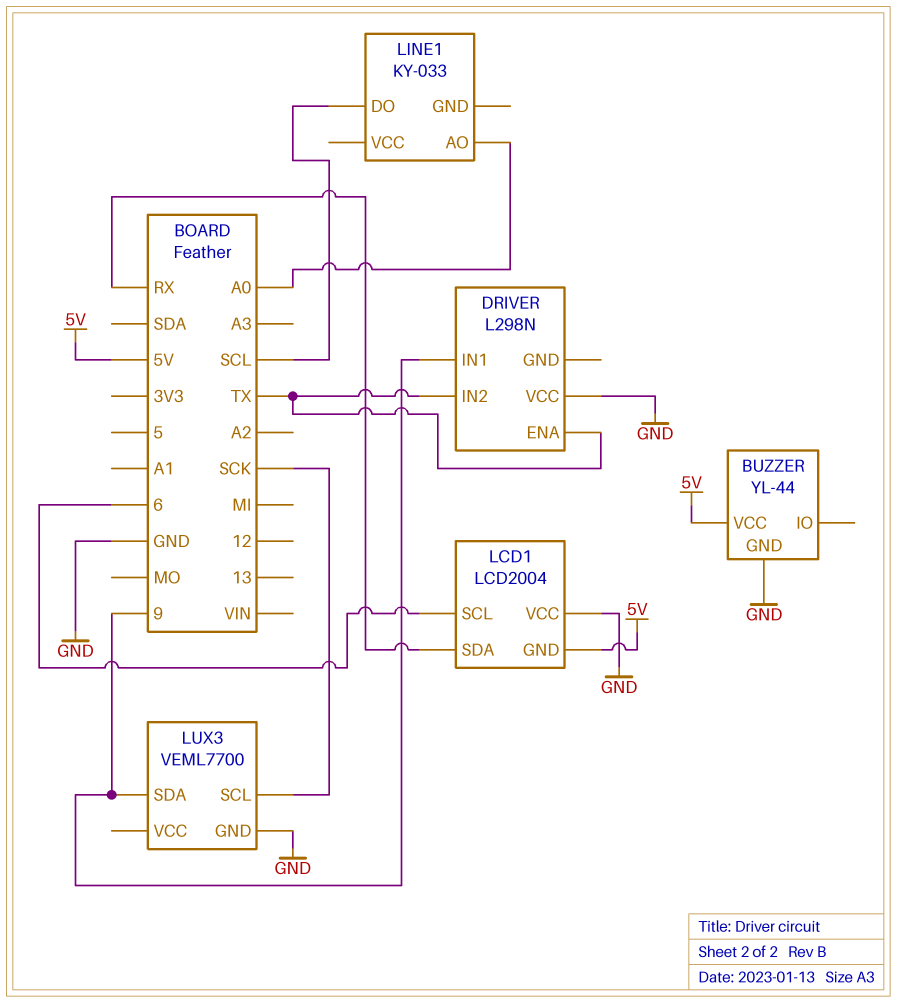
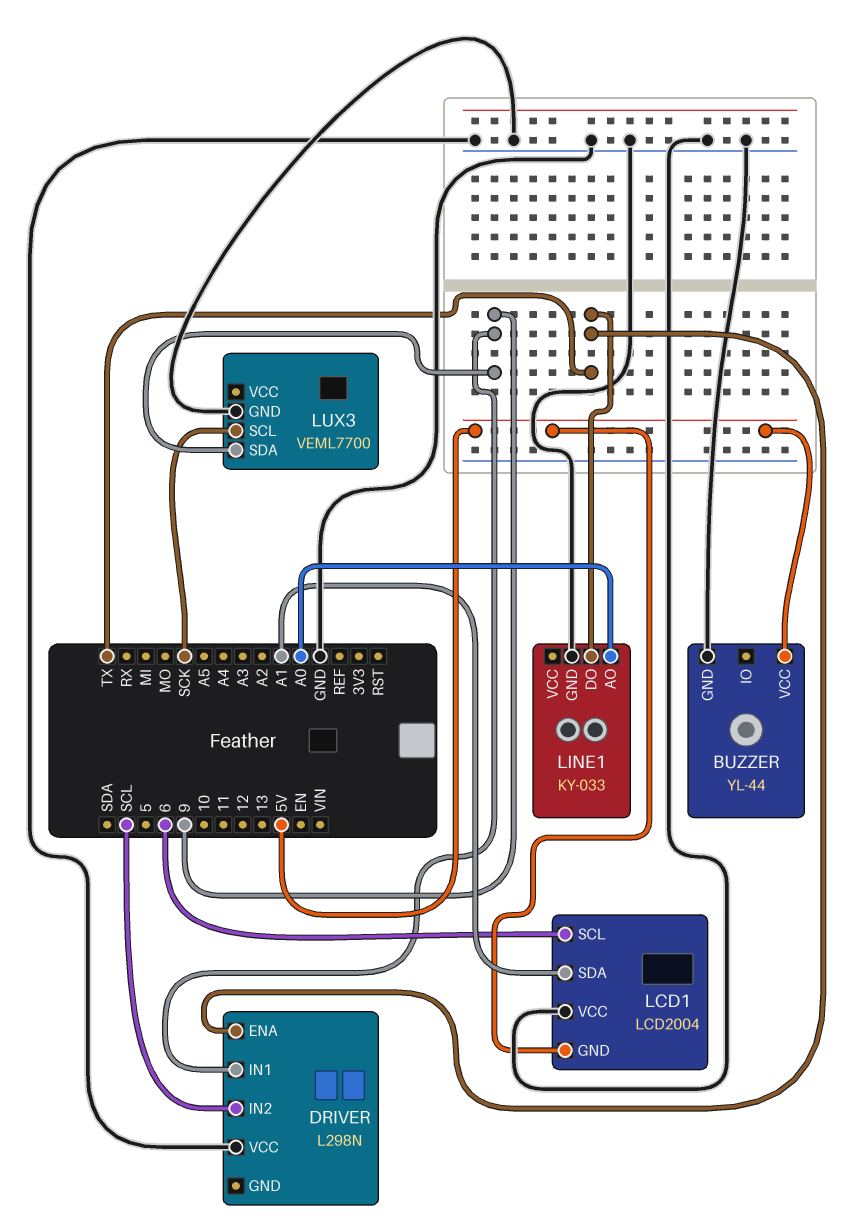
DRIVER pin IN2: TX -> SCL
LCD1 pin SDA: RX -> A1
LINE1 pin DO: SCL -> TX
LINE1 pin GND: none -> GND

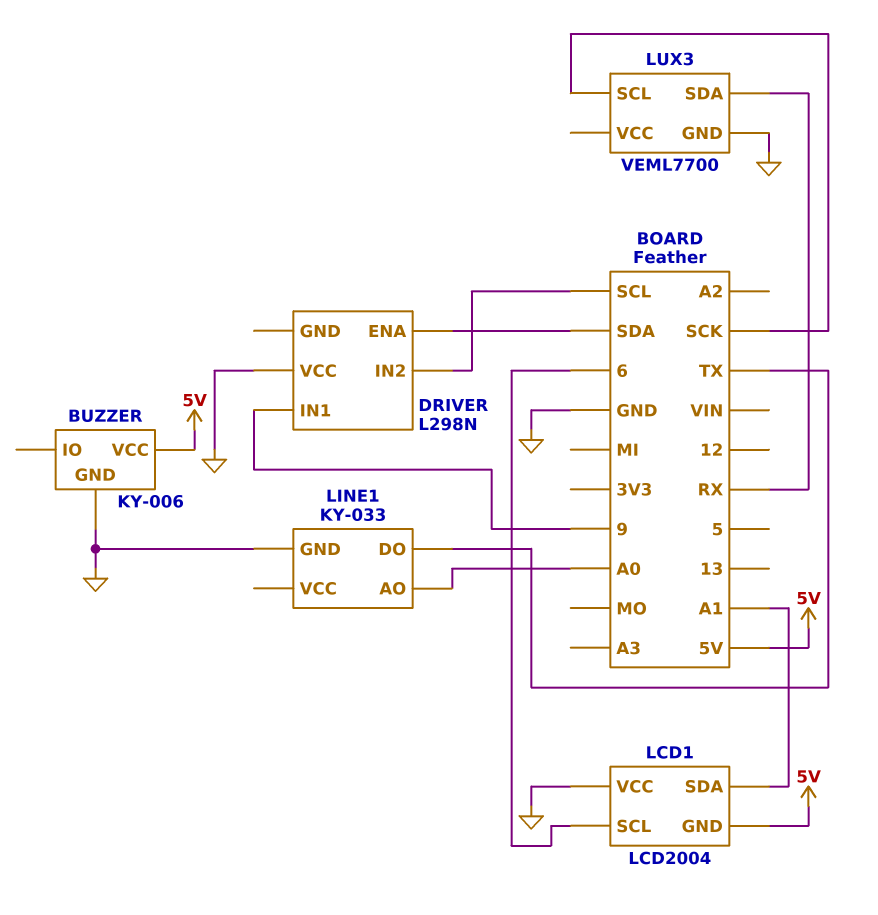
BUZZER: YL-44 -> KY-006
DRIVER pin ENA: TX -> SDA
LUX3 pin SDA: 9 -> RX

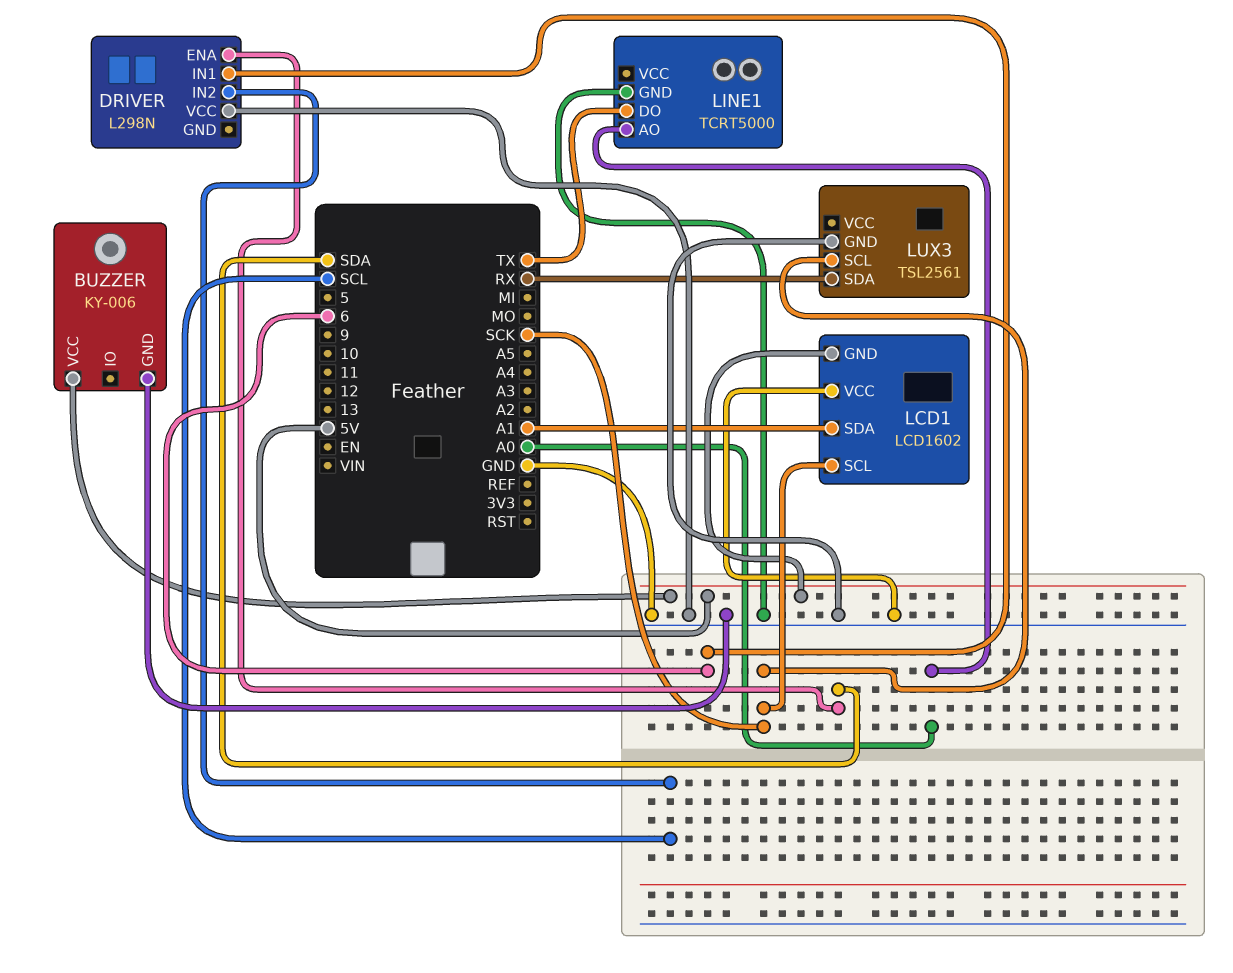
DRIVER pin IN1: 9 -> 6
LCD1: LCD2004 -> LCD1602
LCD1 pin SCL: 6 -> SCK
LINE1: KY-033 -> TCRT5000
LUX3: VEML7700 -> TSL2561

